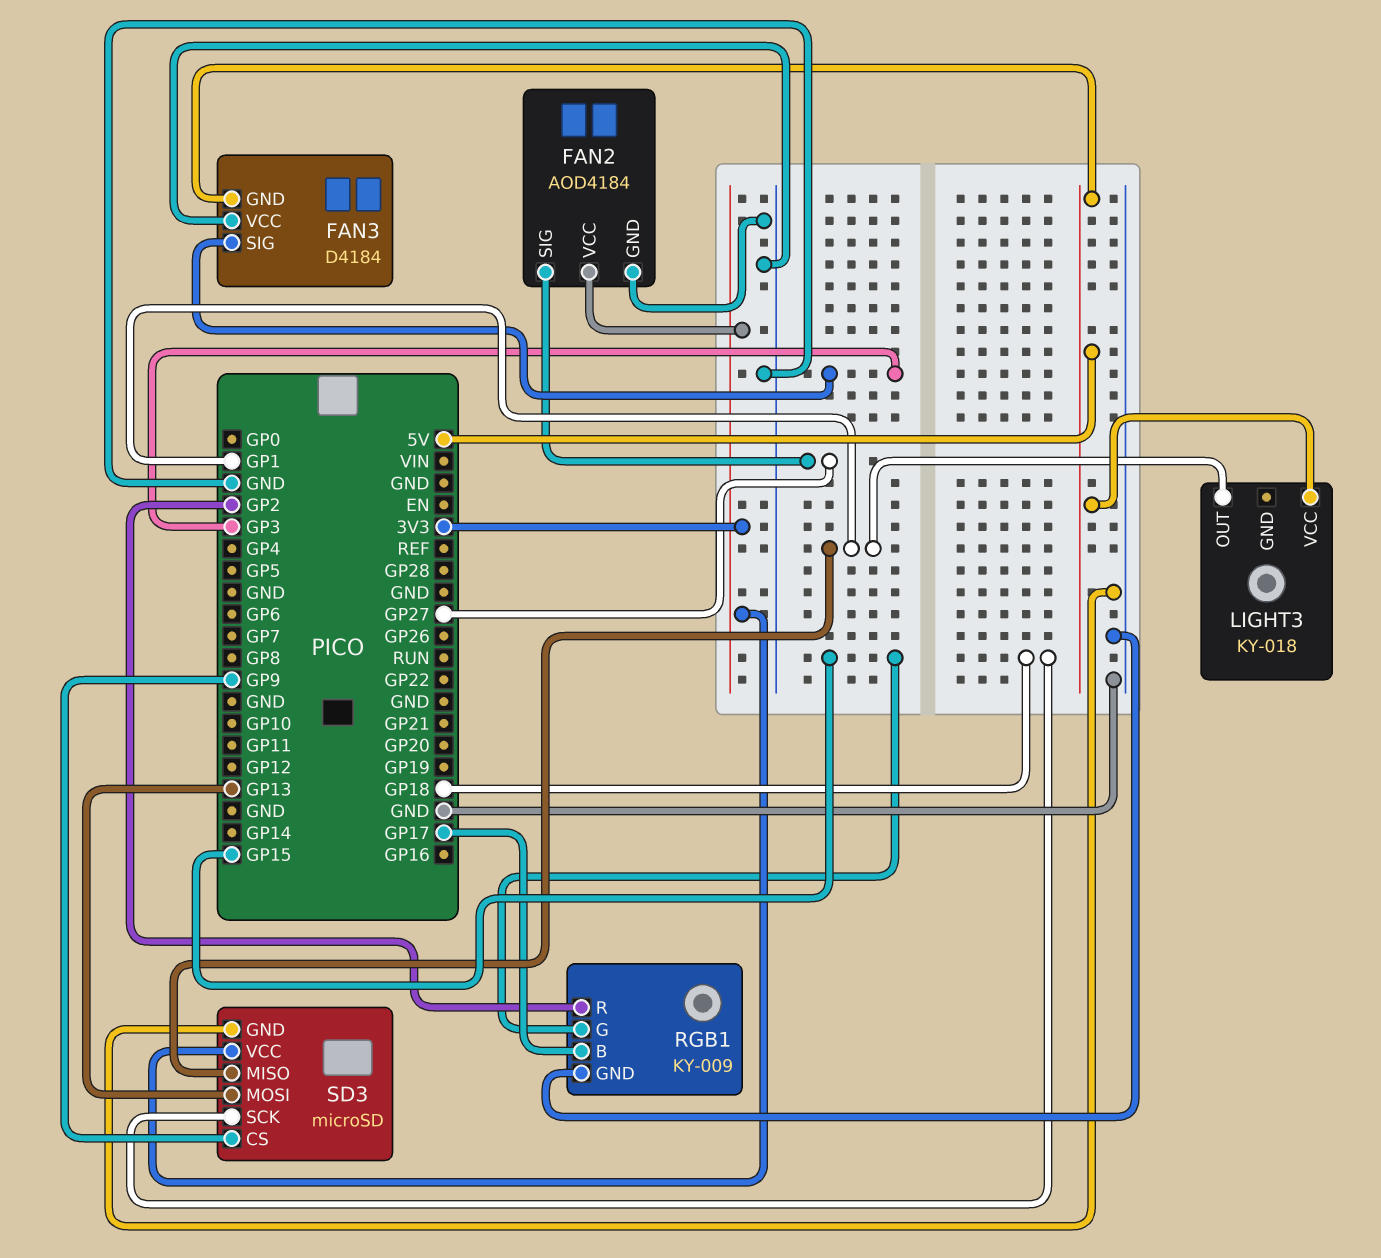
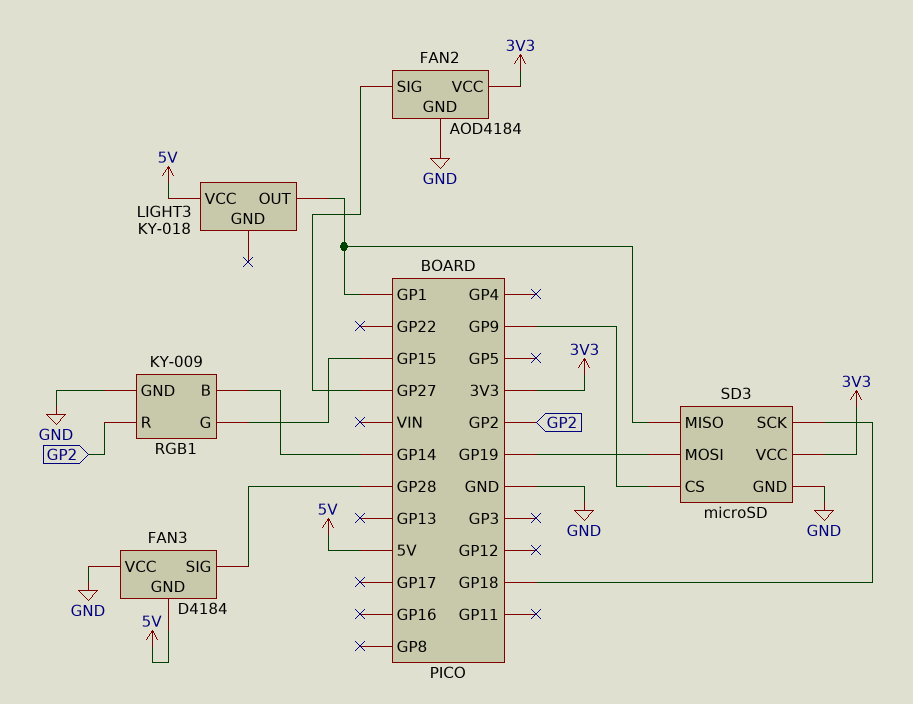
FAN3 pin SIG: GP3 -> GP28
RGB1 pin B: GP17 -> GP14
SD3 pin MOSI: GP13 -> GP19

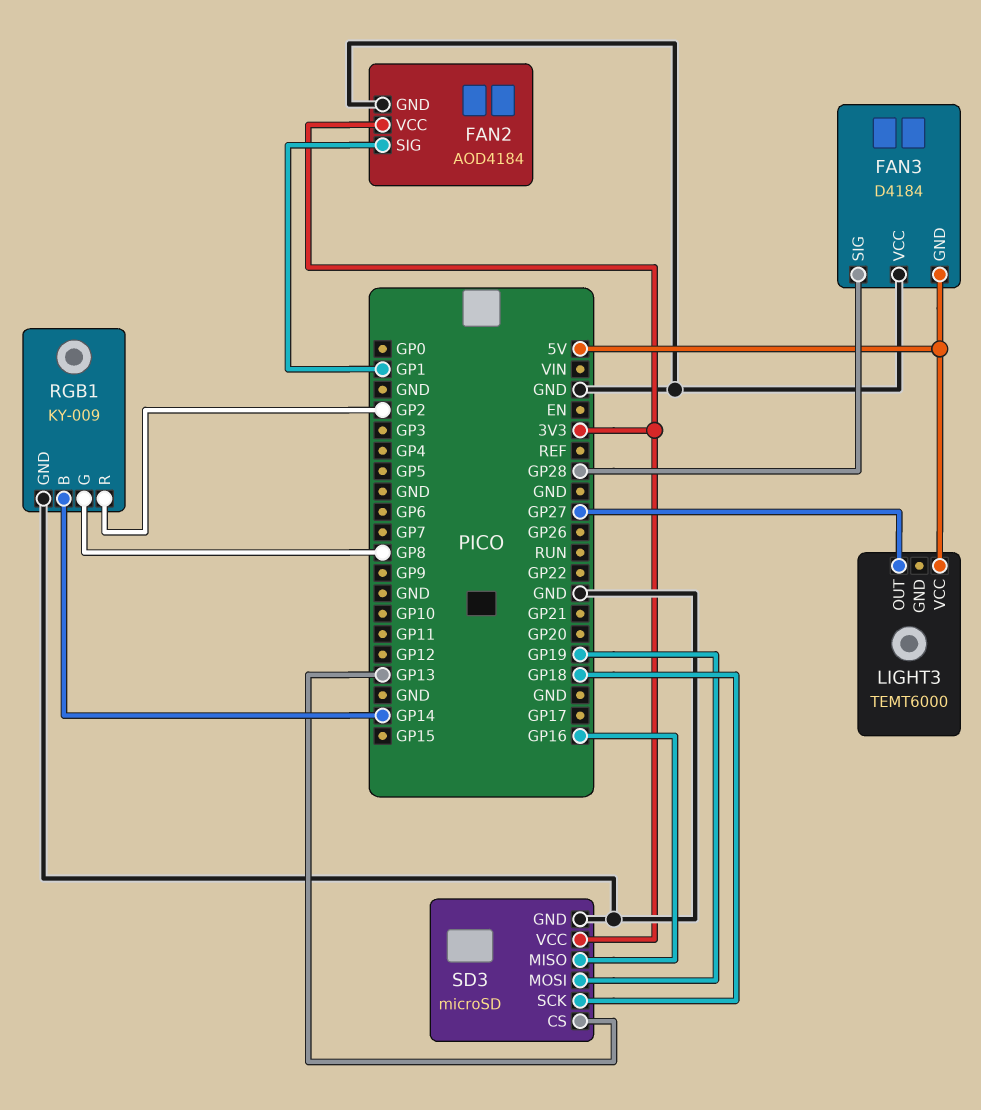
FAN2 pin SIG: GP27 -> GP1
LIGHT3: KY-018 -> TEMT6000
LIGHT3 pin OUT: GP1 -> GP27
RGB1 pin G: GP15 -> GP8
SD3 pin CS: GP9 -> GP13
SD3 pin MISO: GP1 -> GP16

